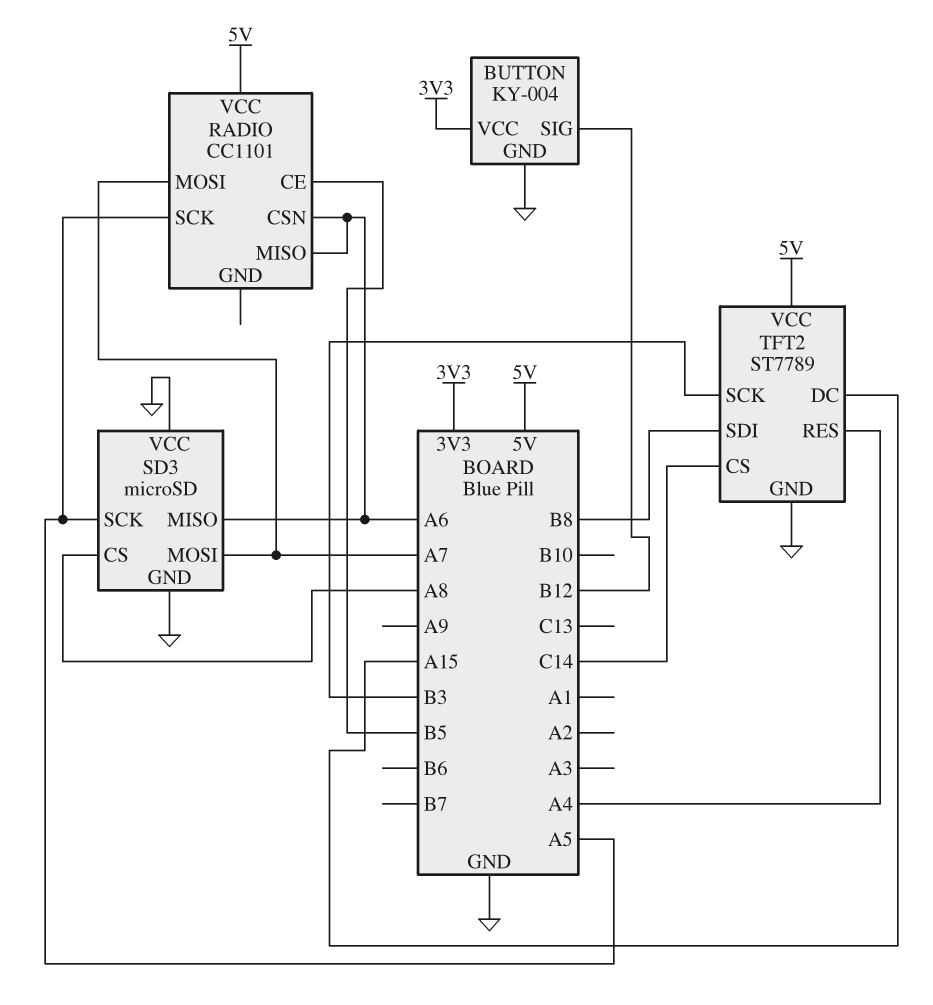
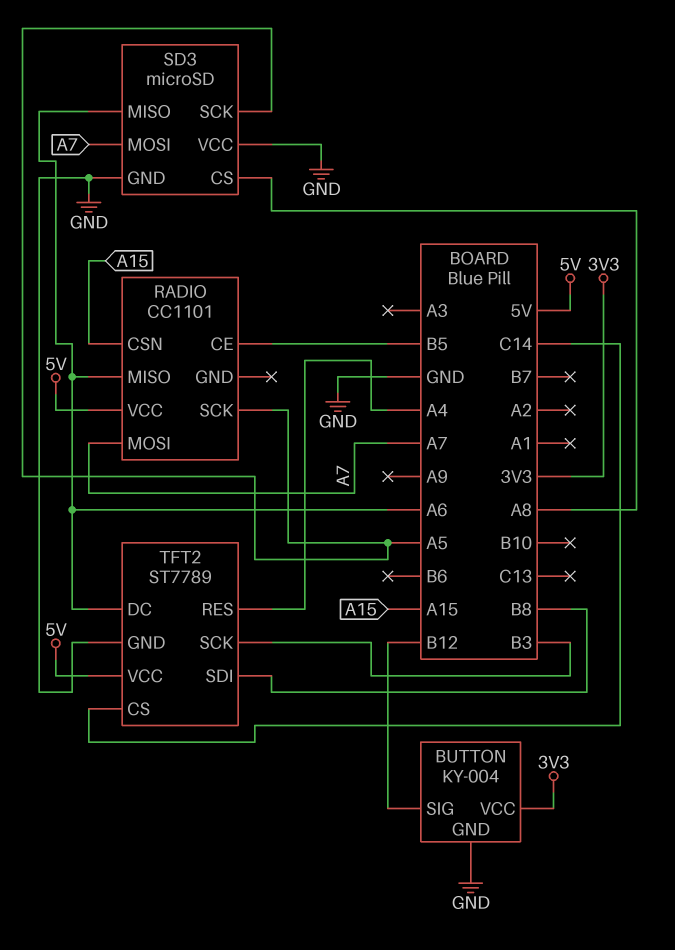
RADIO pin CSN: A6 -> A15
TFT2 pin DC: A15 -> A6

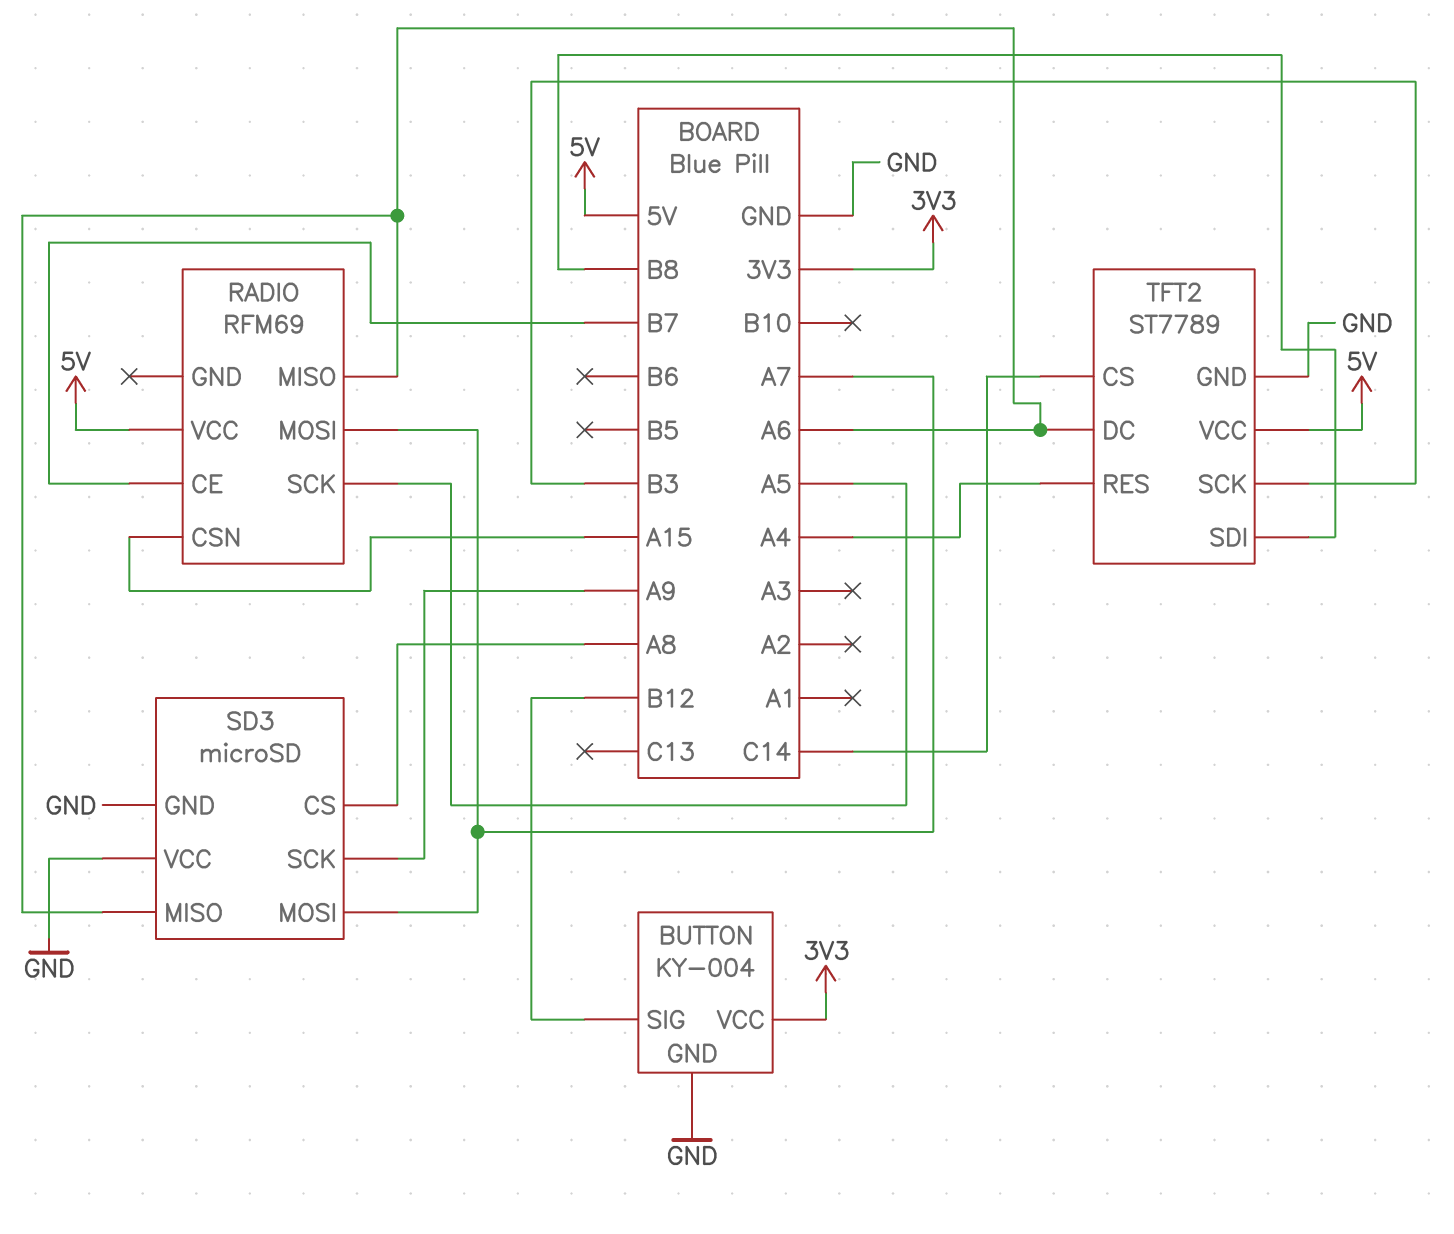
RADIO: CC1101 -> RFM69
RADIO pin CE: B5 -> B7
SD3 pin SCK: A5 -> A9

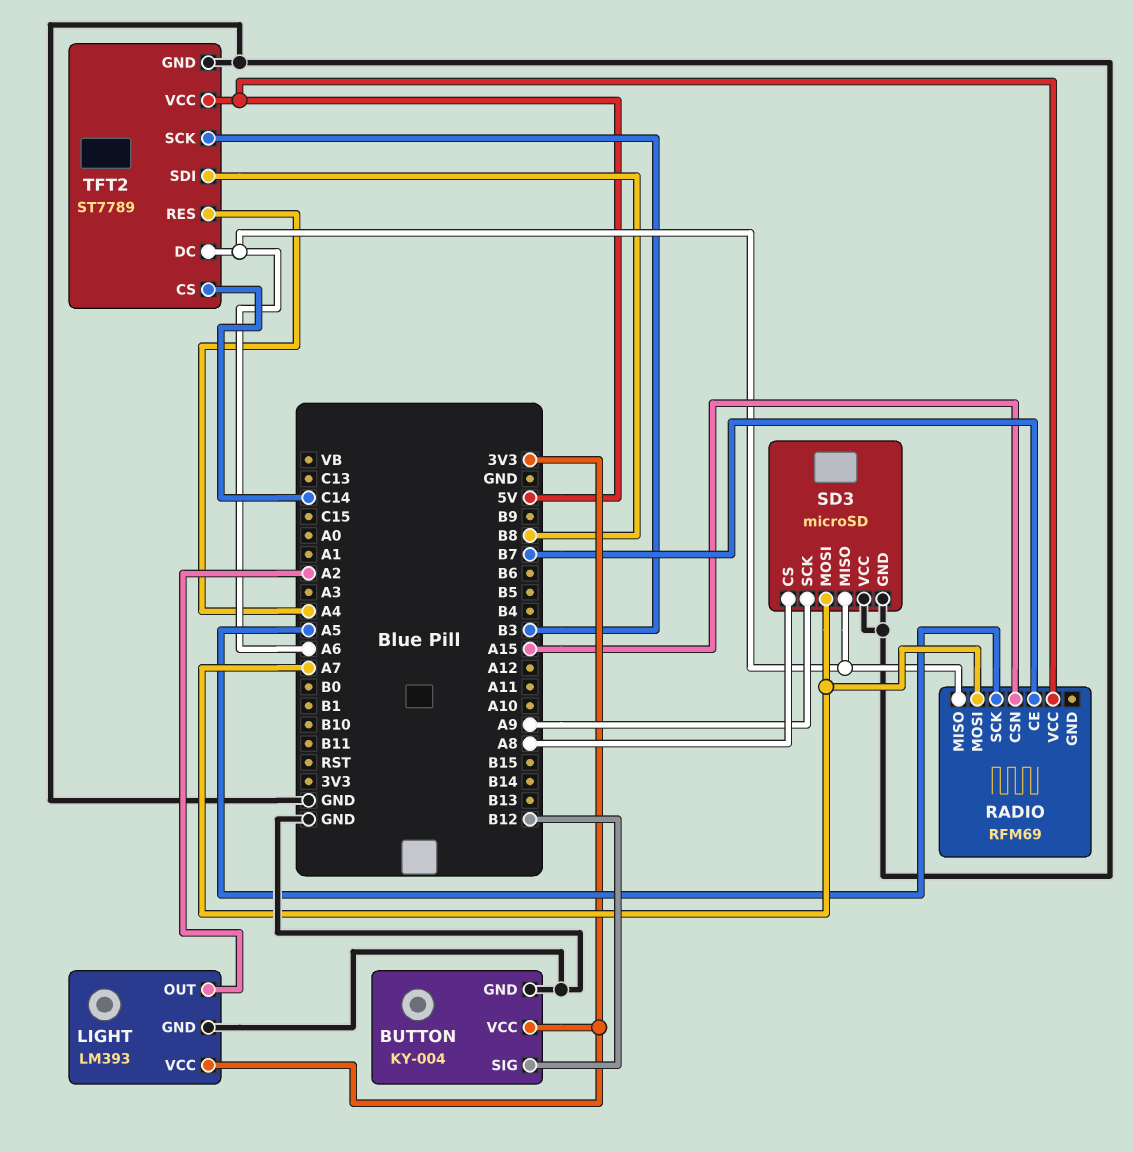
LIGHT: none -> LM393
LIGHT pin GND: none -> GND
LIGHT pin OUT: none -> A2
LIGHT pin VCC: none -> 3V3

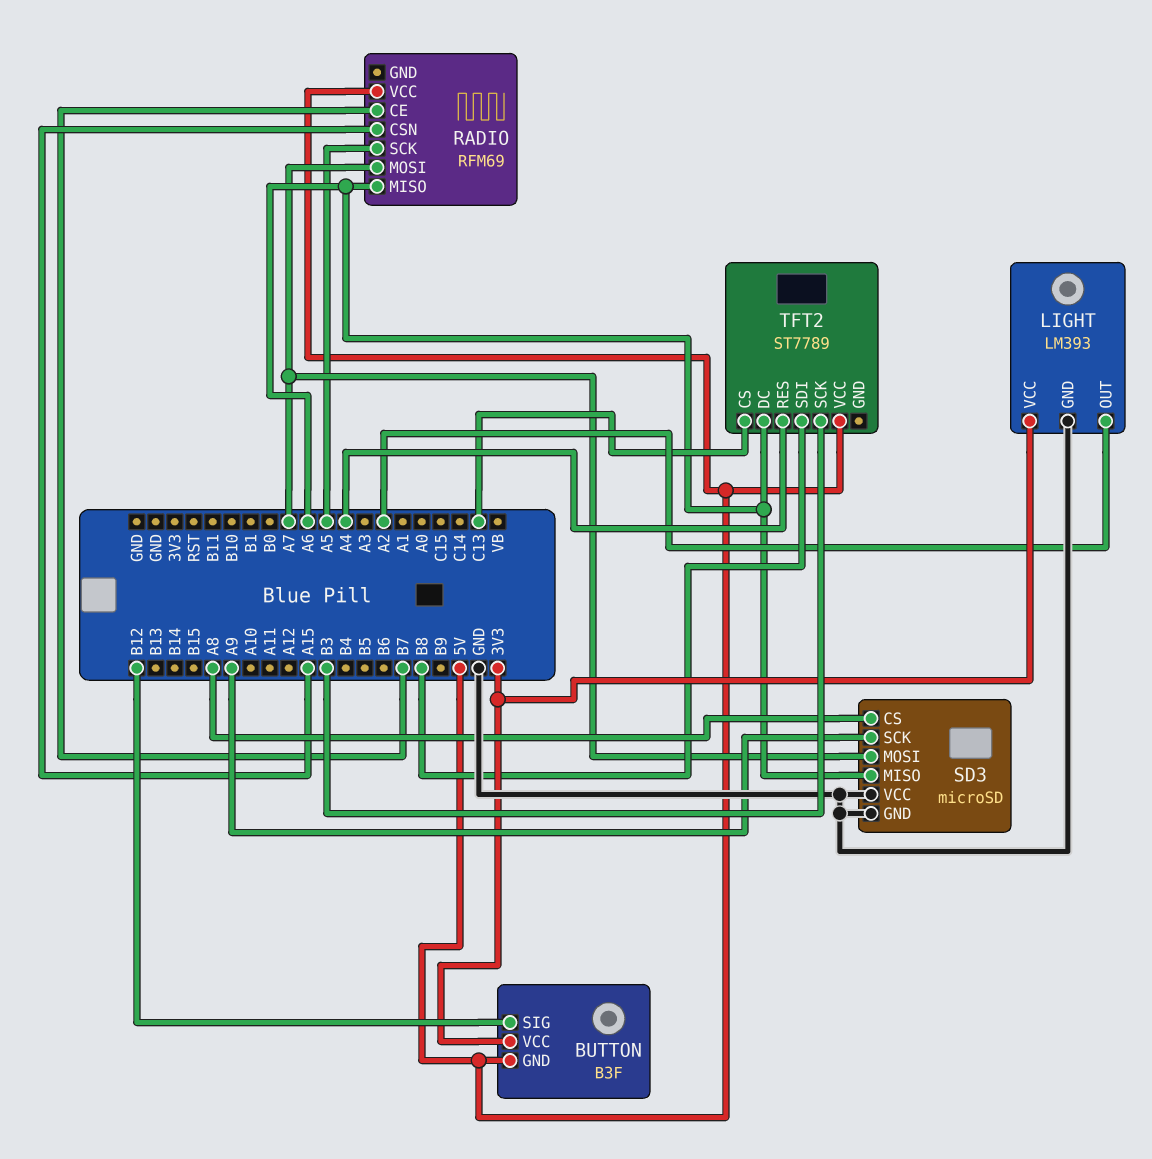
BUTTON: KY-004 -> B3F
BUTTON pin GND: GND -> 5V
TFT2 pin CS: C14 -> C13
TFT2 pin GND: GND -> none

